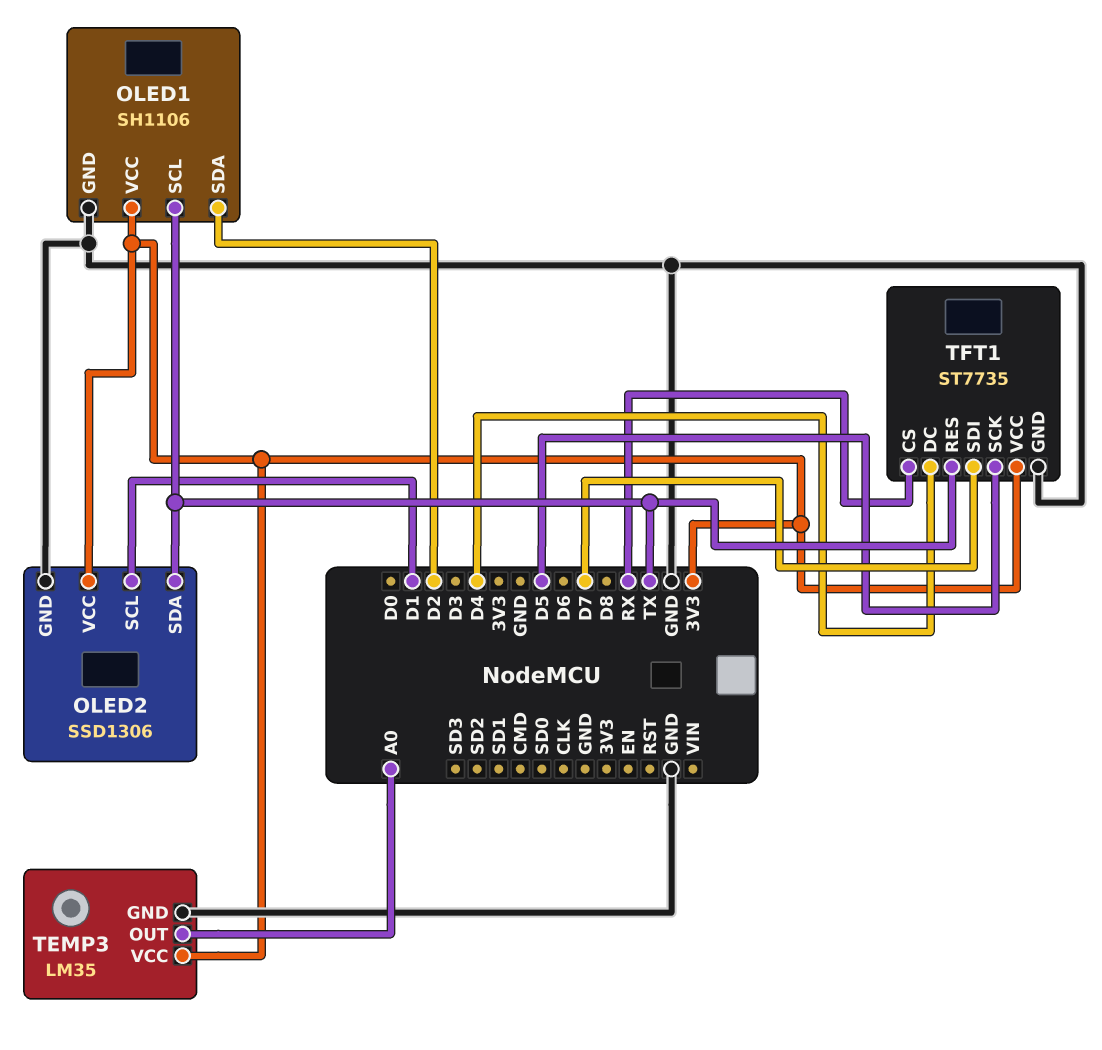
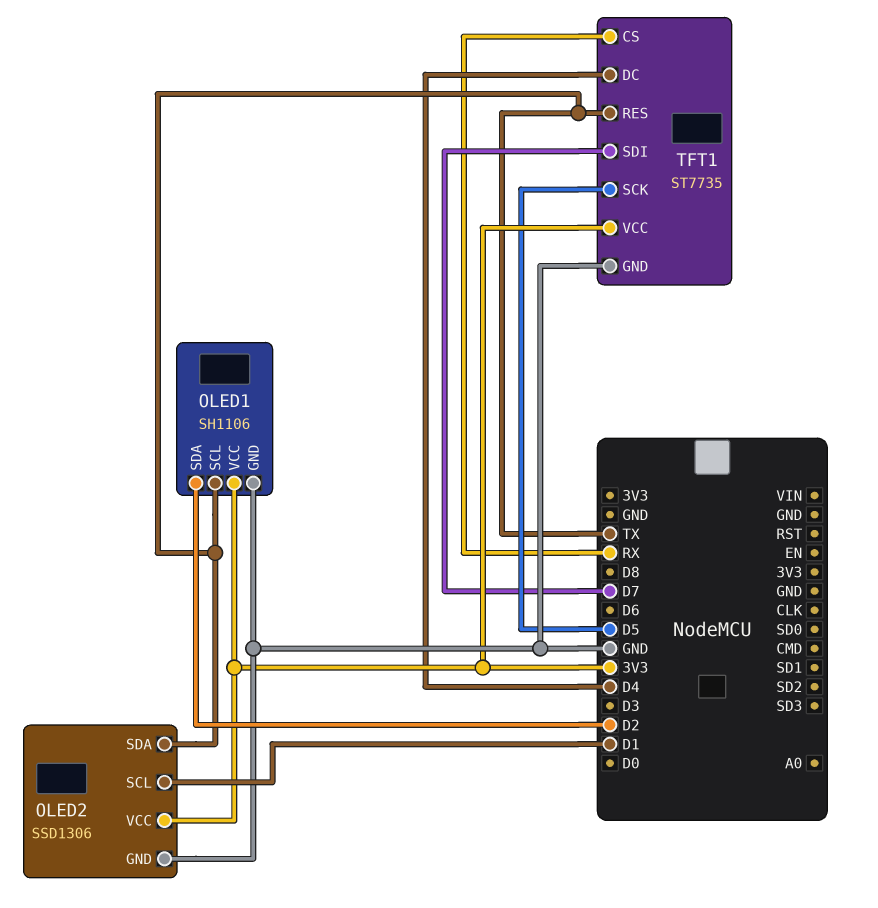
TEMP3: LM35 -> none
TEMP3 pin GND: GND -> none
TEMP3 pin OUT: A0 -> none
TEMP3 pin VCC: 3V3 -> none

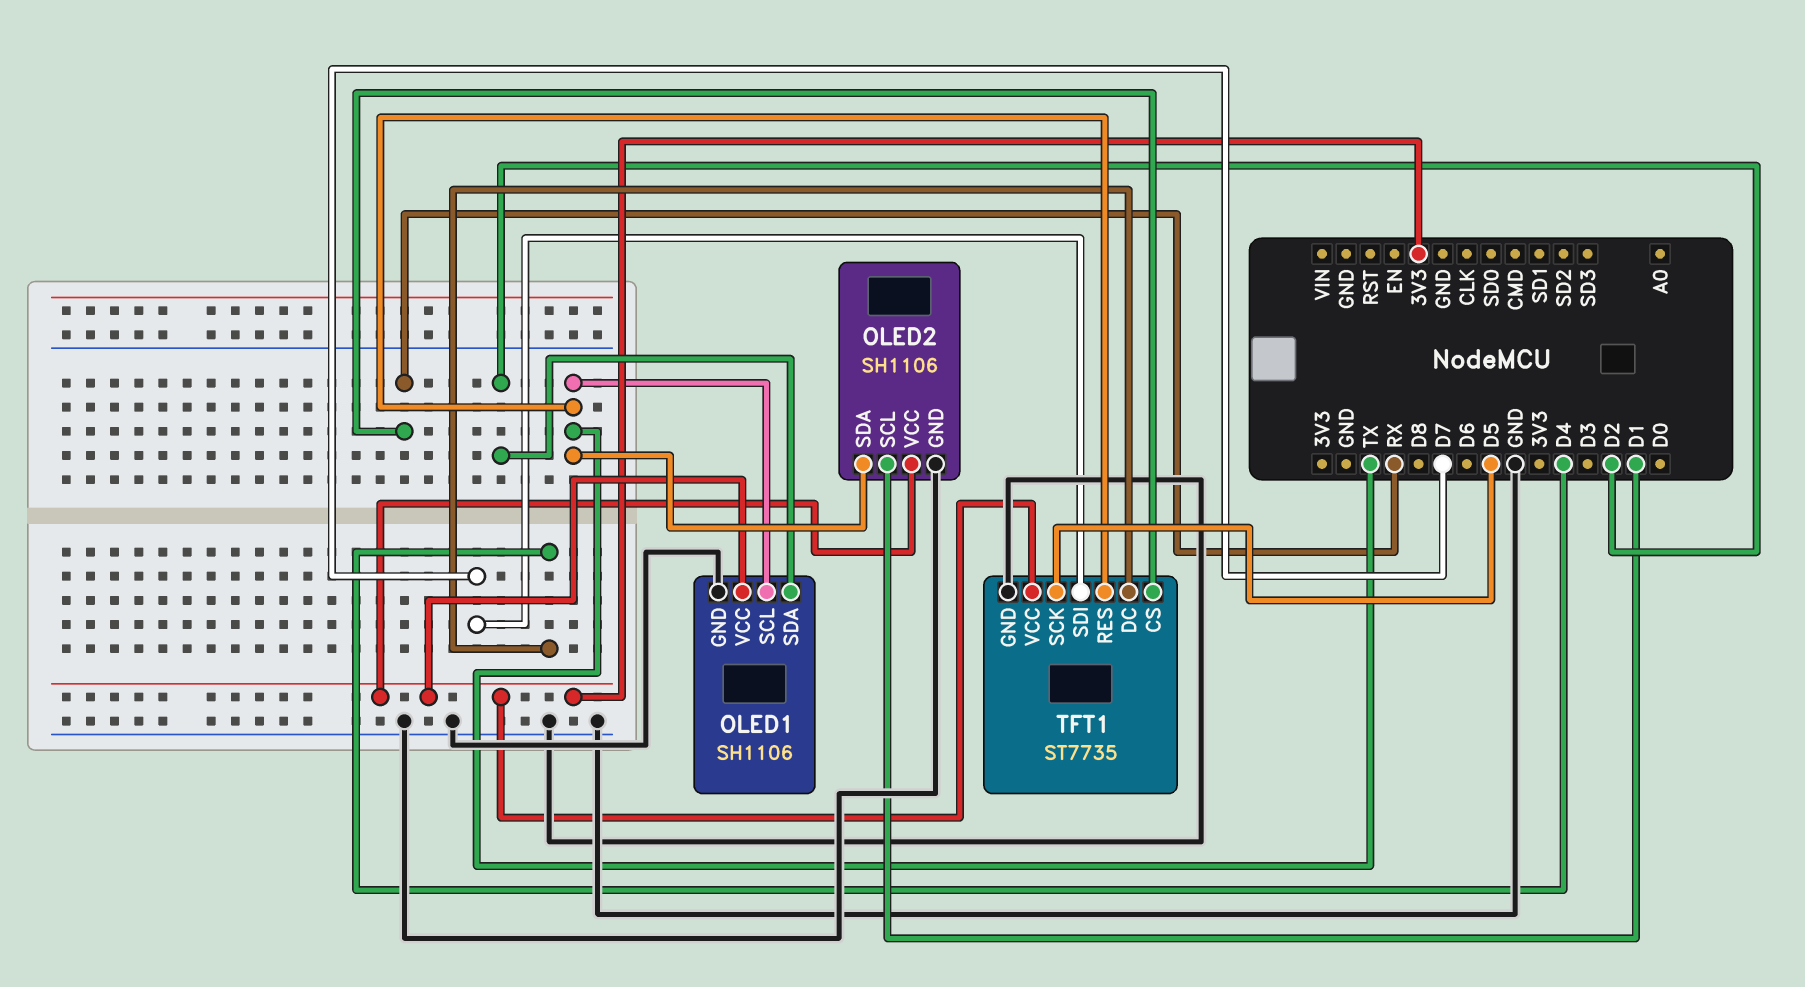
OLED2: SSD1306 -> SH1106

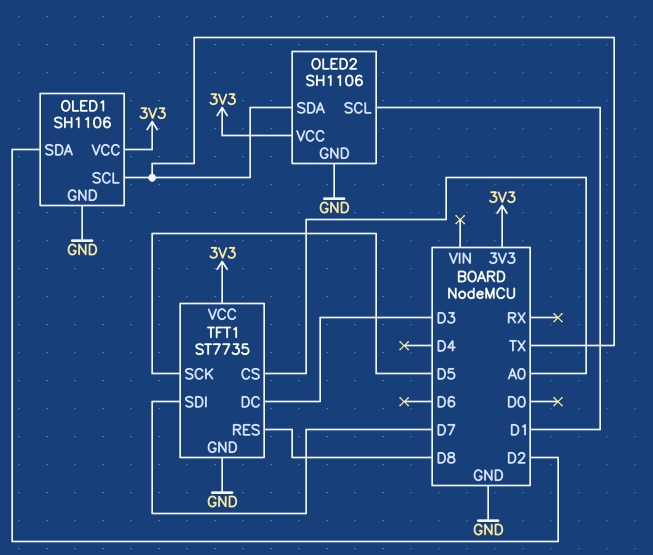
TFT1 pin CS: RX -> A0
TFT1 pin DC: D4 -> D3
TFT1 pin RES: TX -> D8

